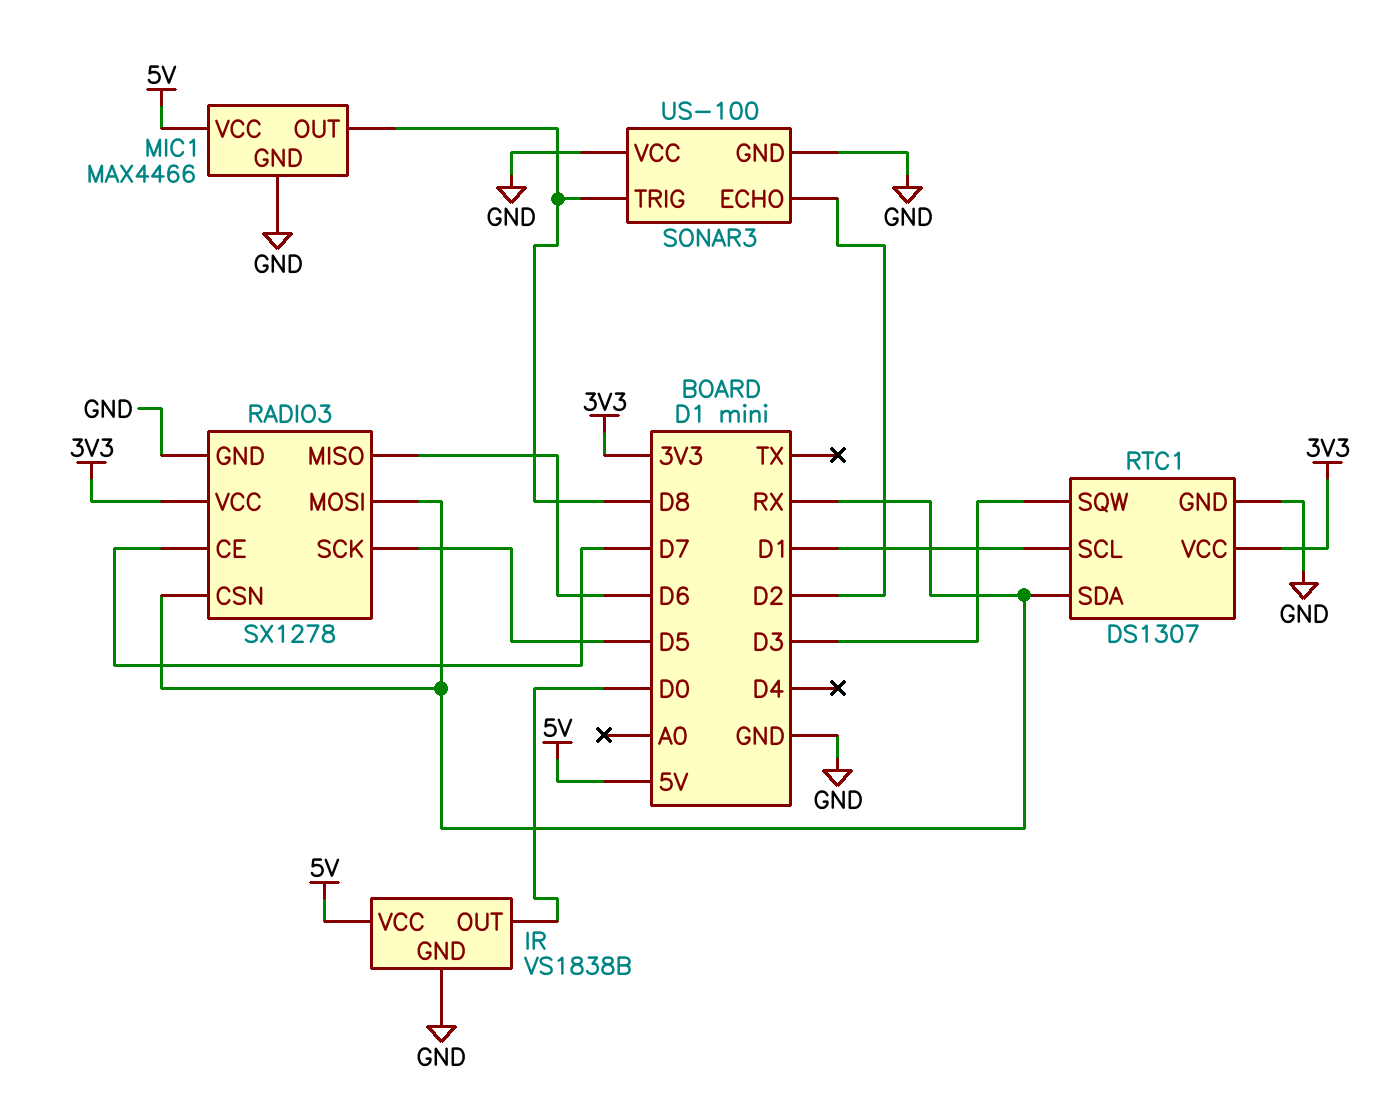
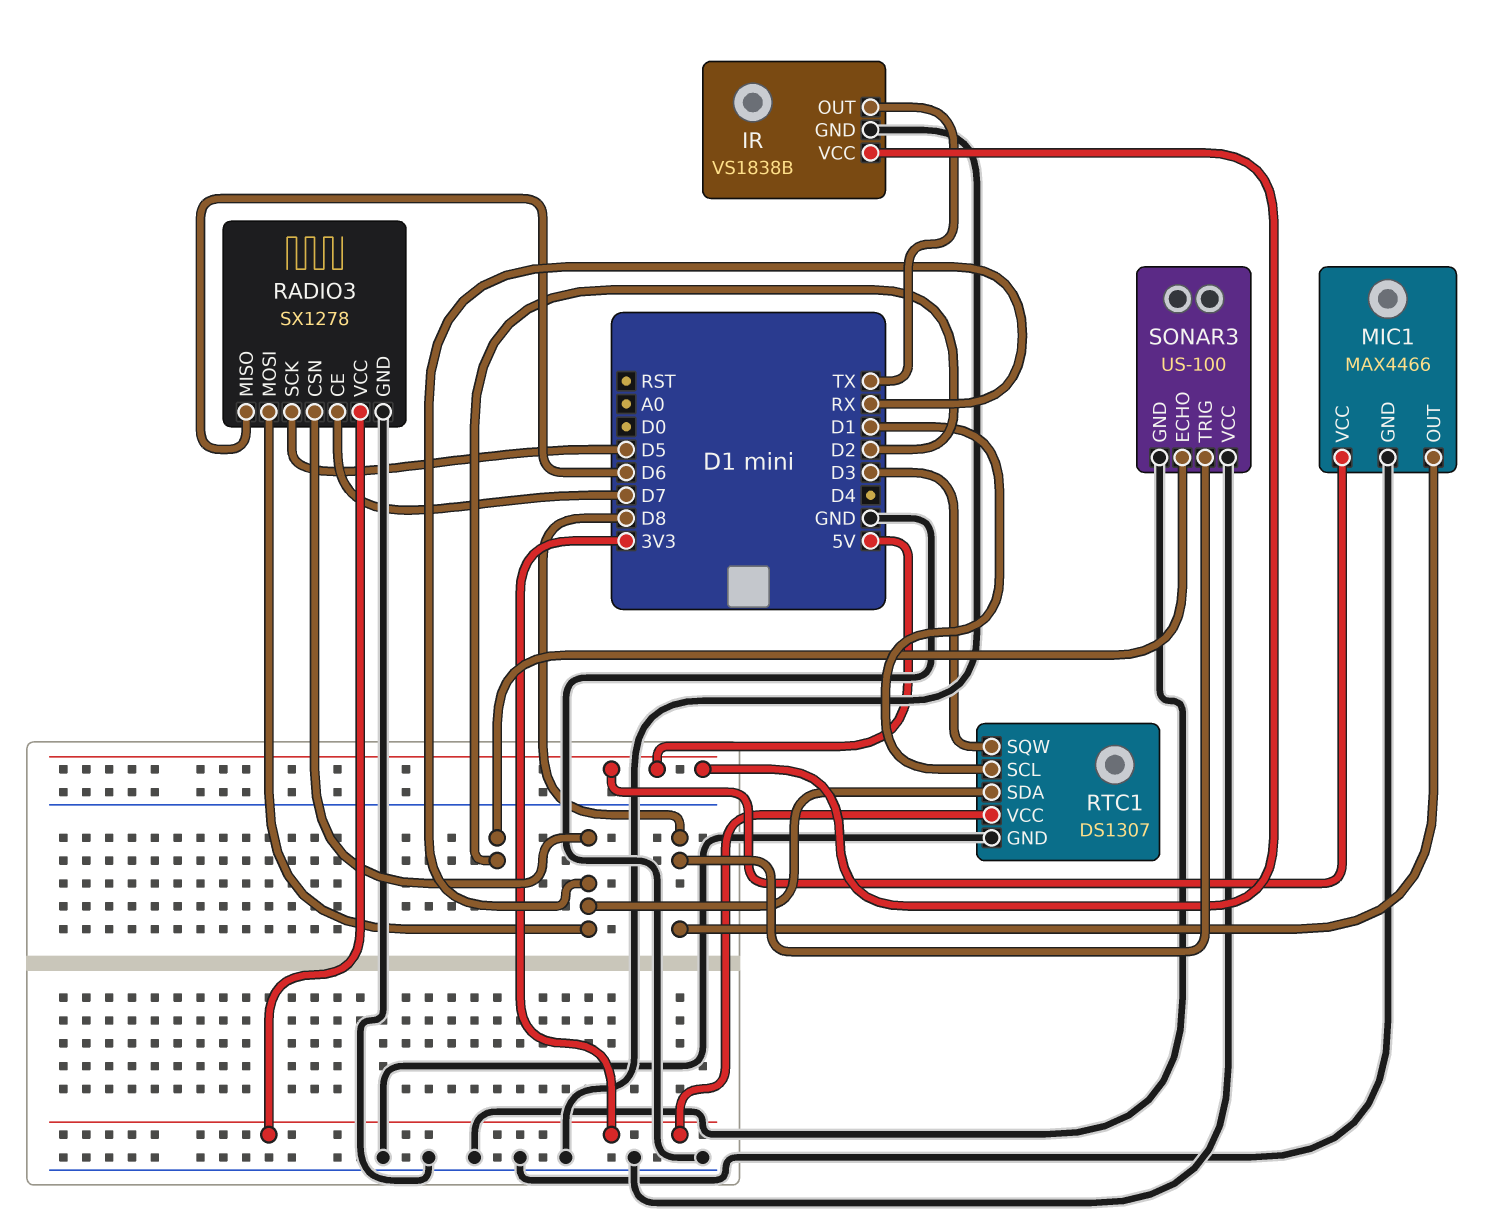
IR pin OUT: D0 -> TX

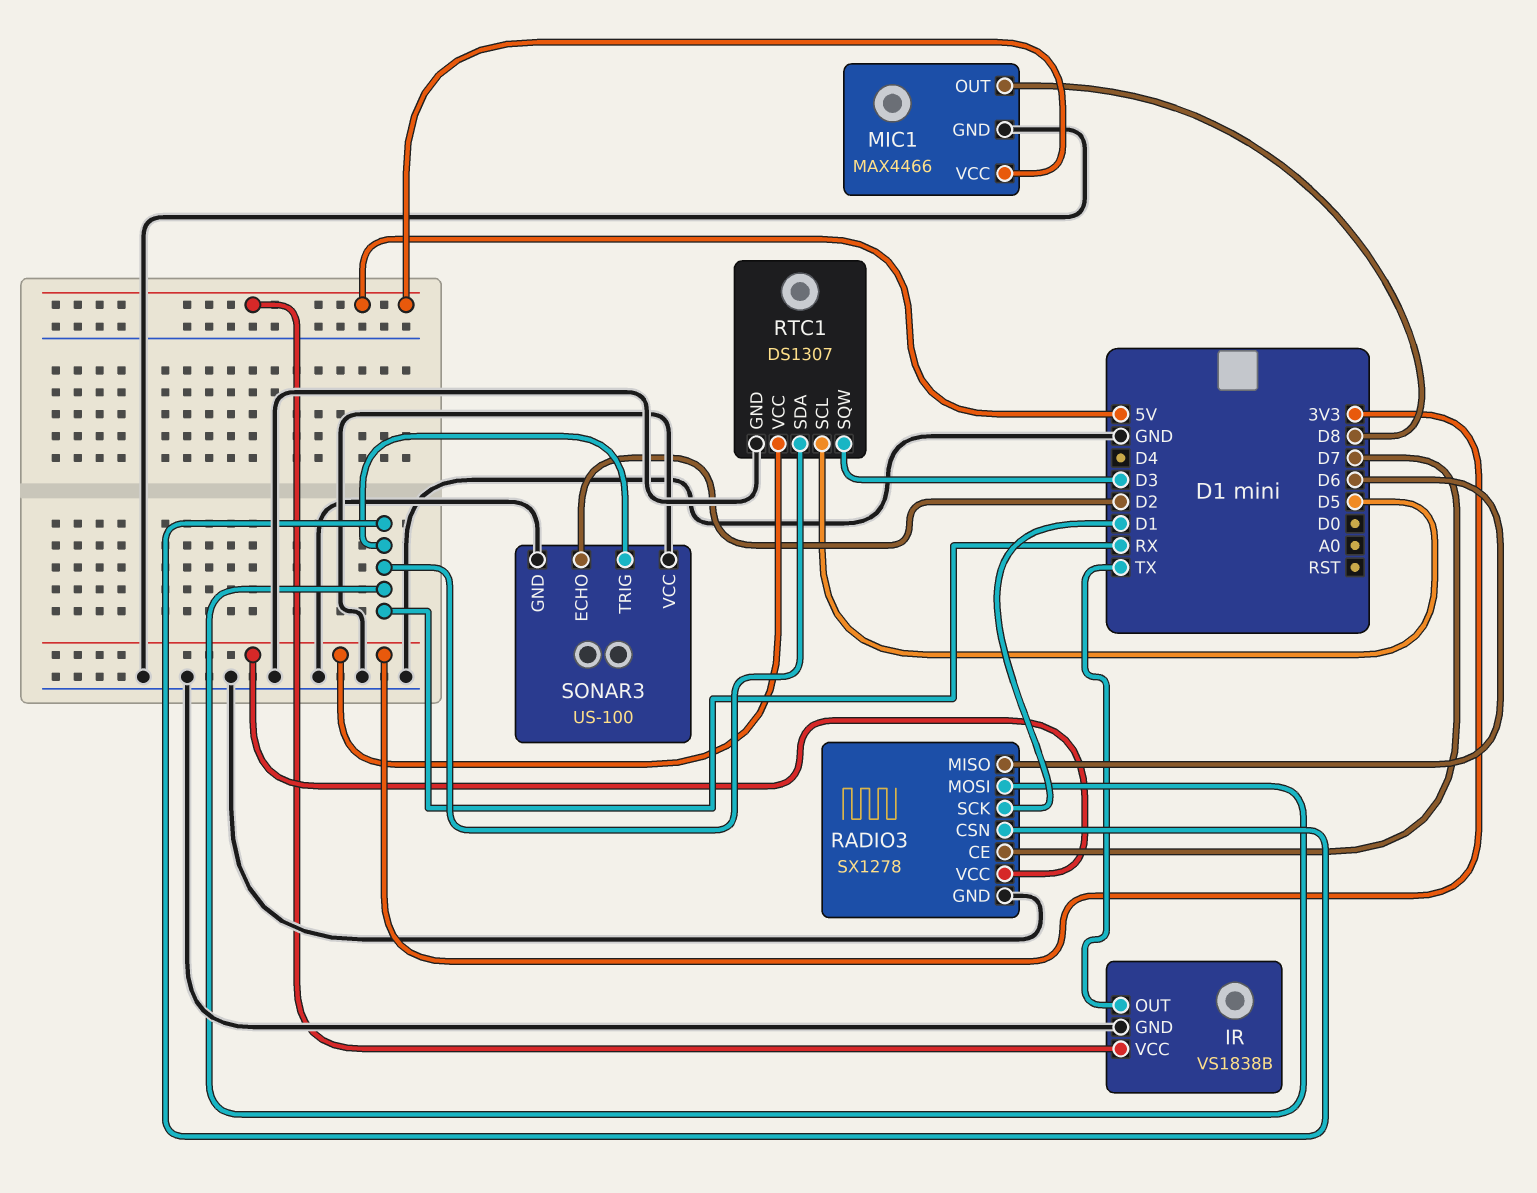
RADIO3 pin SCK: D5 -> D1
RTC1 pin SCL: D1 -> D5
SONAR3 pin TRIG: D8 -> RX

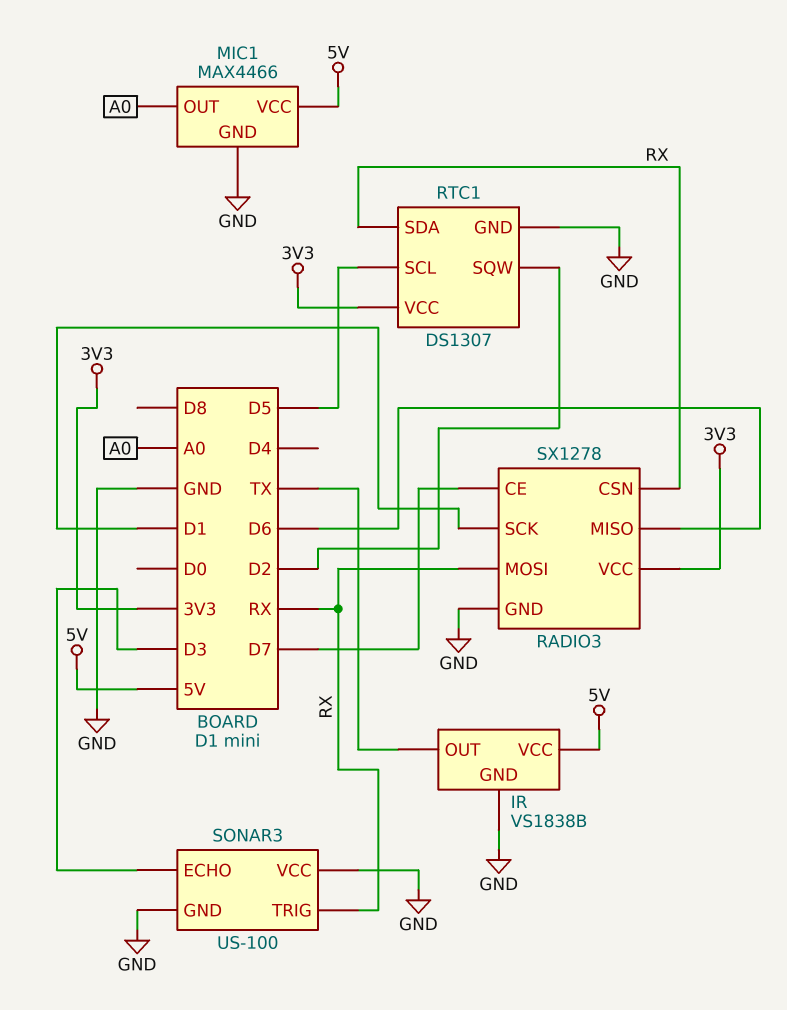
MIC1 pin OUT: D8 -> A0
RTC1 pin SQW: D3 -> D2
SONAR3 pin ECHO: D2 -> D3

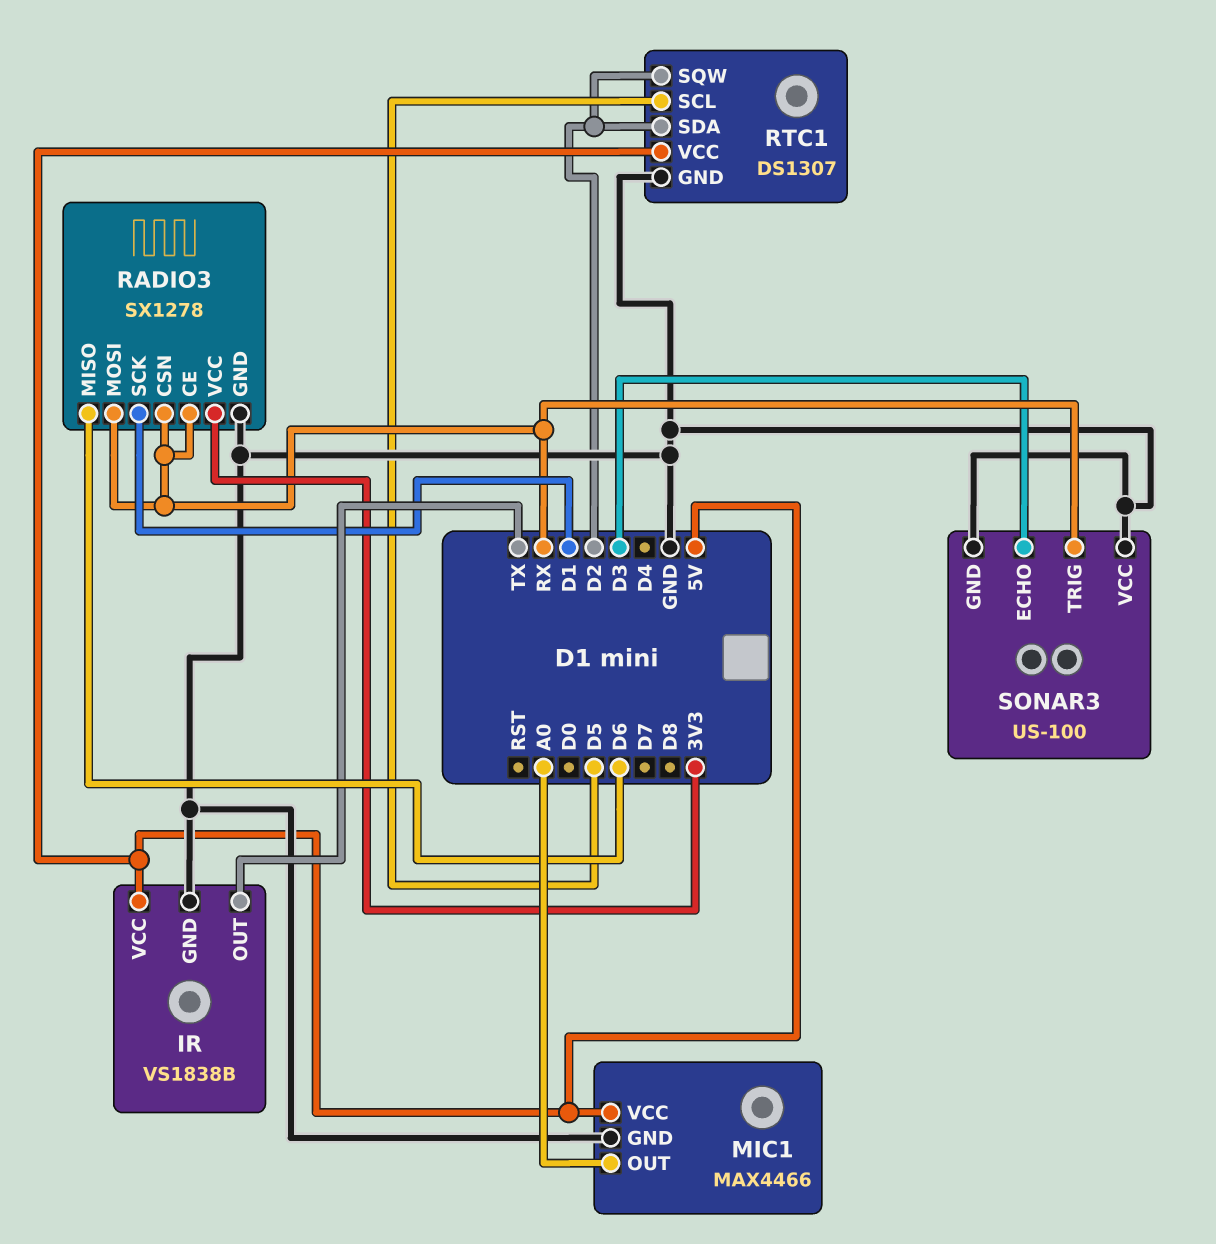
RADIO3 pin CE: D7 -> RX
RTC1 pin SDA: RX -> D2
RTC1 pin VCC: 3V3 -> 5V

